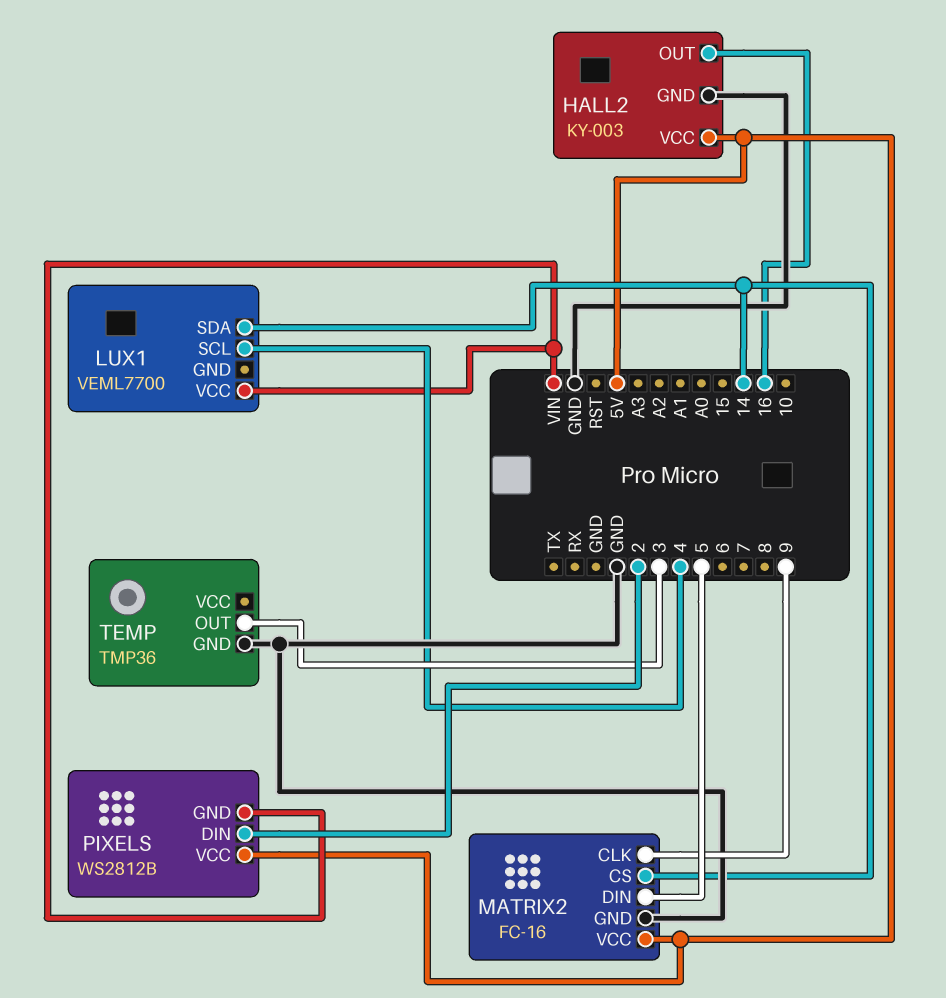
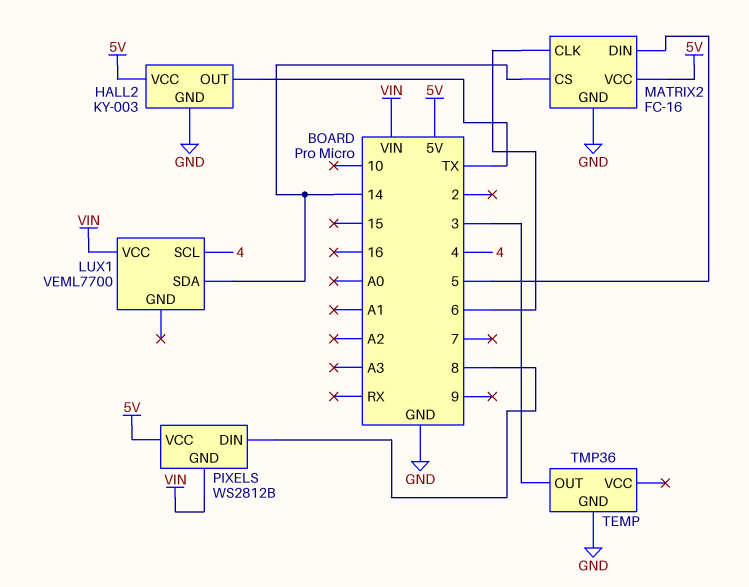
HALL2 pin OUT: 16 -> TX
MATRIX2 pin CLK: 9 -> 6
PIXELS pin DIN: 2 -> 8

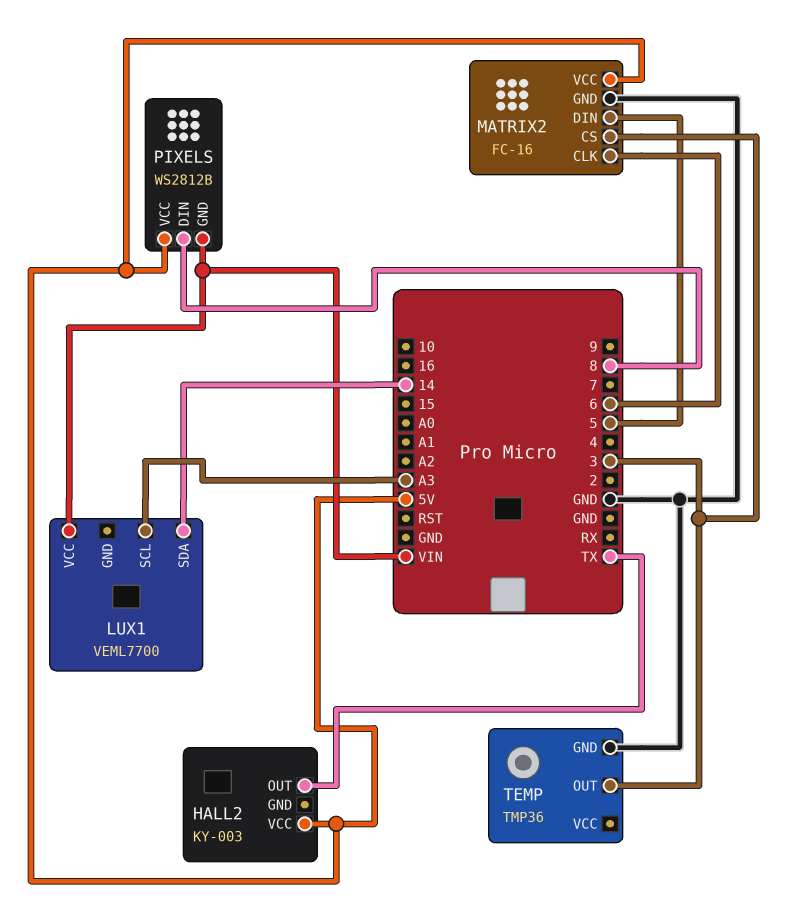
HALL2 pin GND: GND -> none
LUX1 pin SCL: 4 -> A3
MATRIX2 pin CS: 14 -> 3

